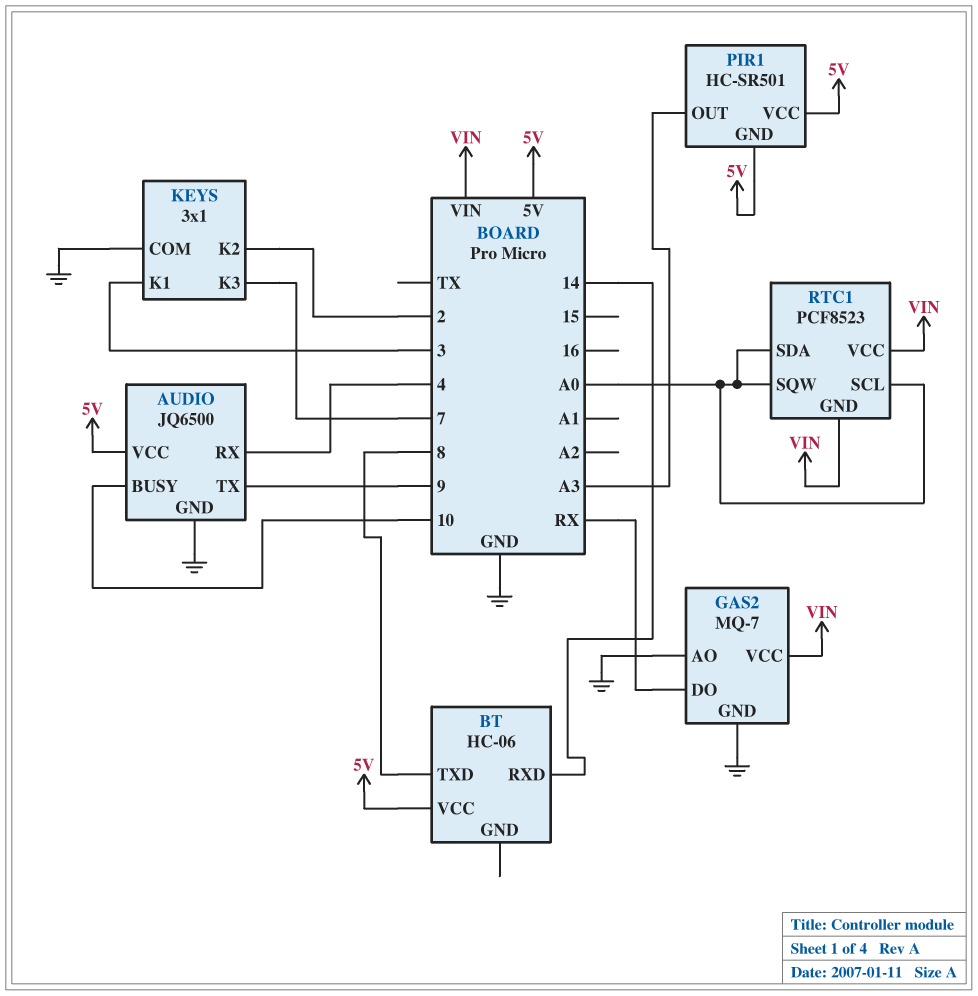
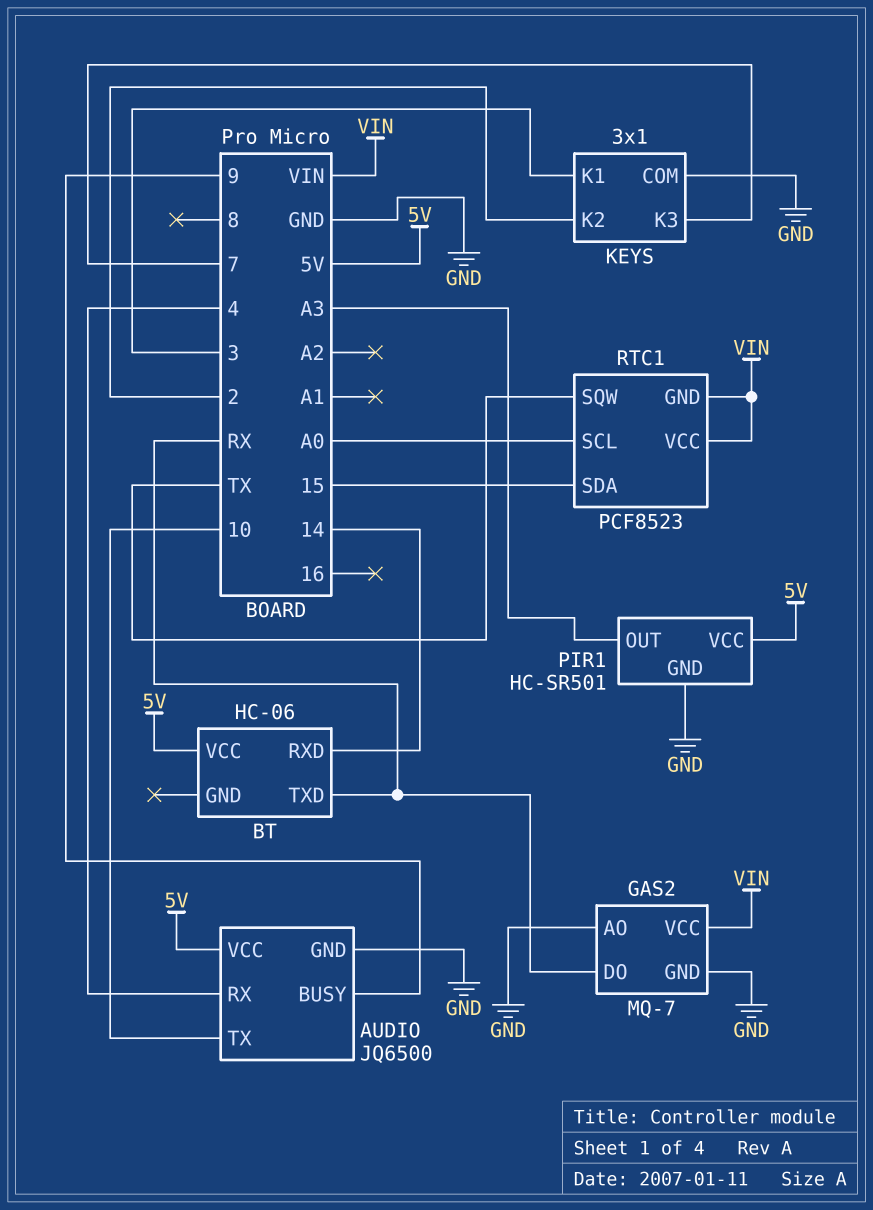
AUDIO pin BUSY: 10 -> 9
AUDIO pin TX: 9 -> 10
BT pin TXD: 8 -> RX
PIR1 pin GND: 5V -> GND
RTC1 pin SDA: A0 -> 15
RTC1 pin SQW: A0 -> TX

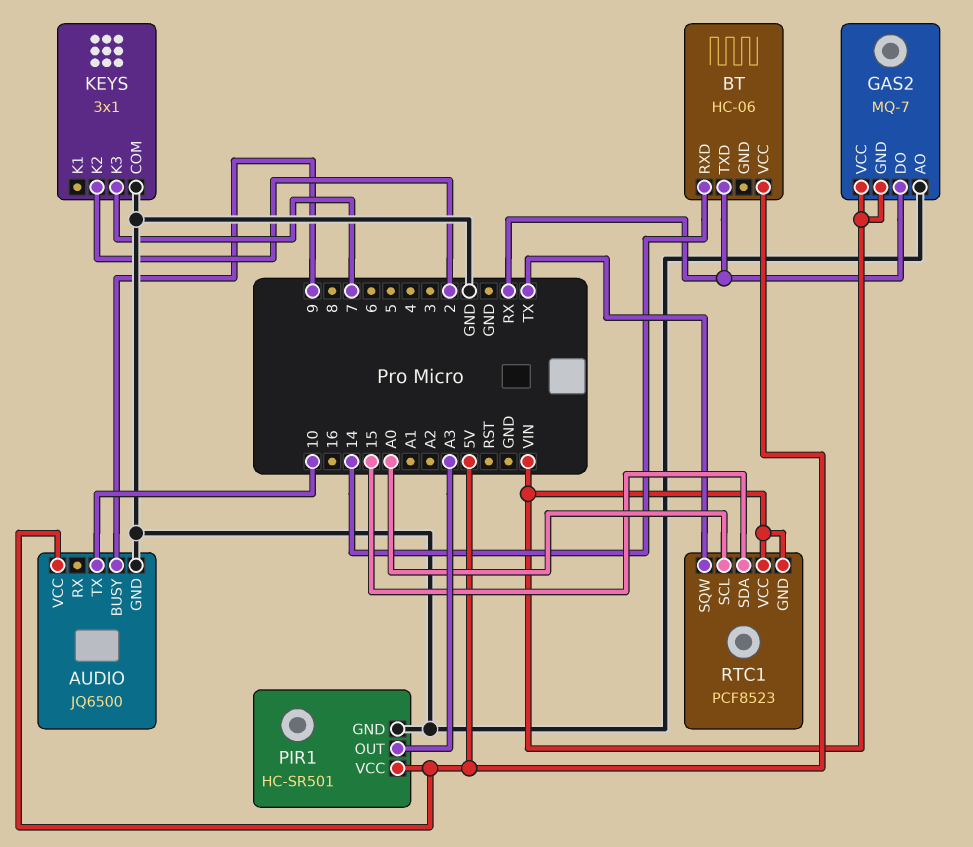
AUDIO pin RX: 4 -> none
GAS2 pin GND: GND -> VIN
KEYS pin K1: 3 -> none

